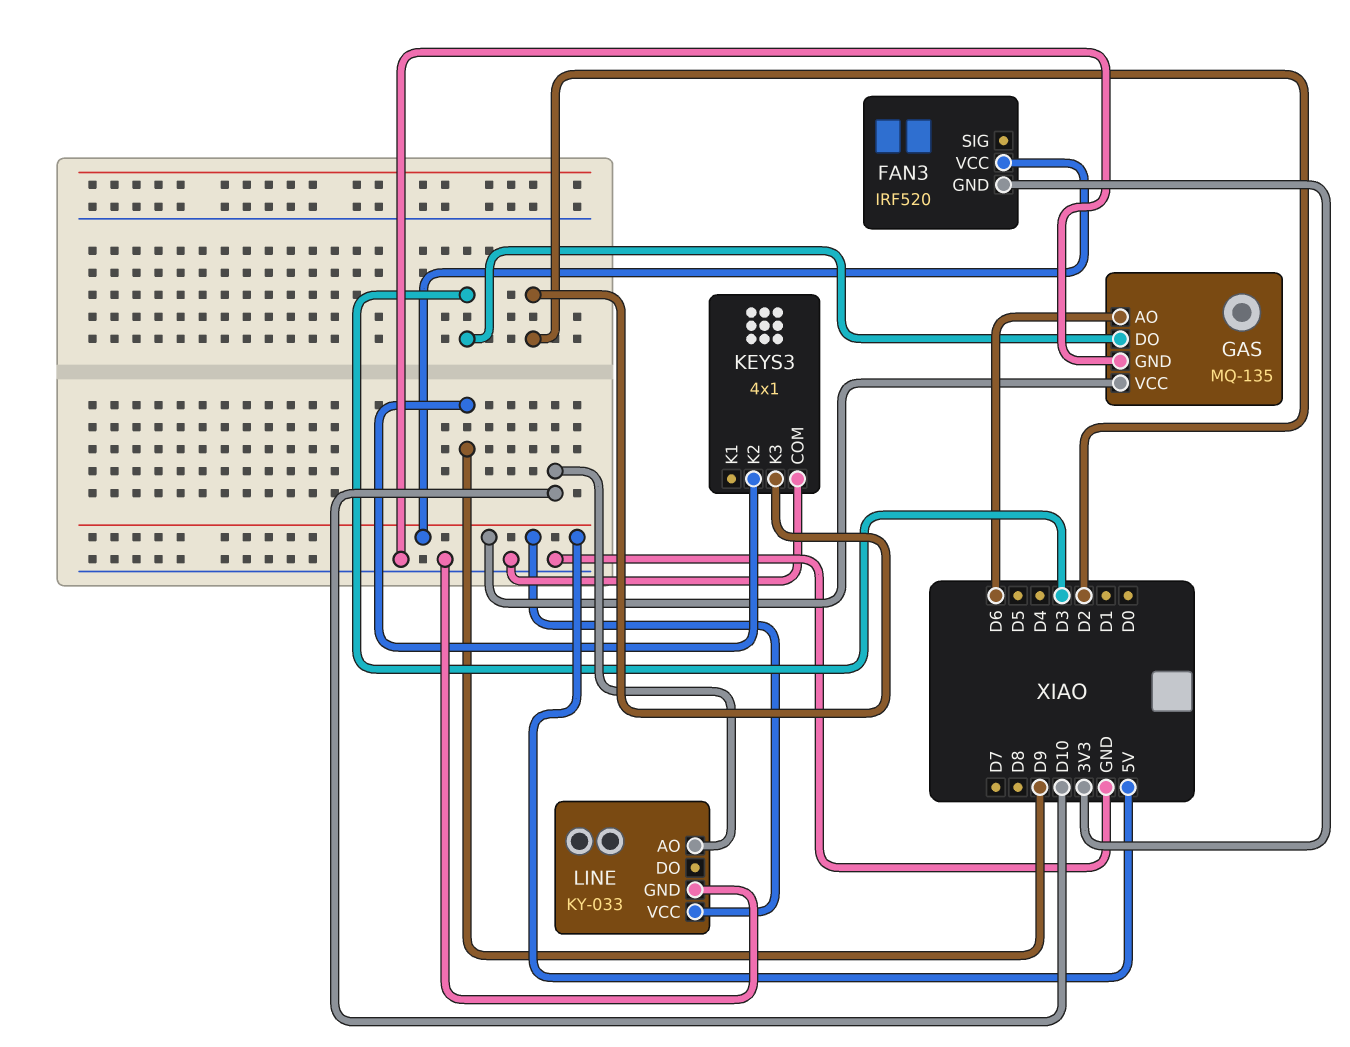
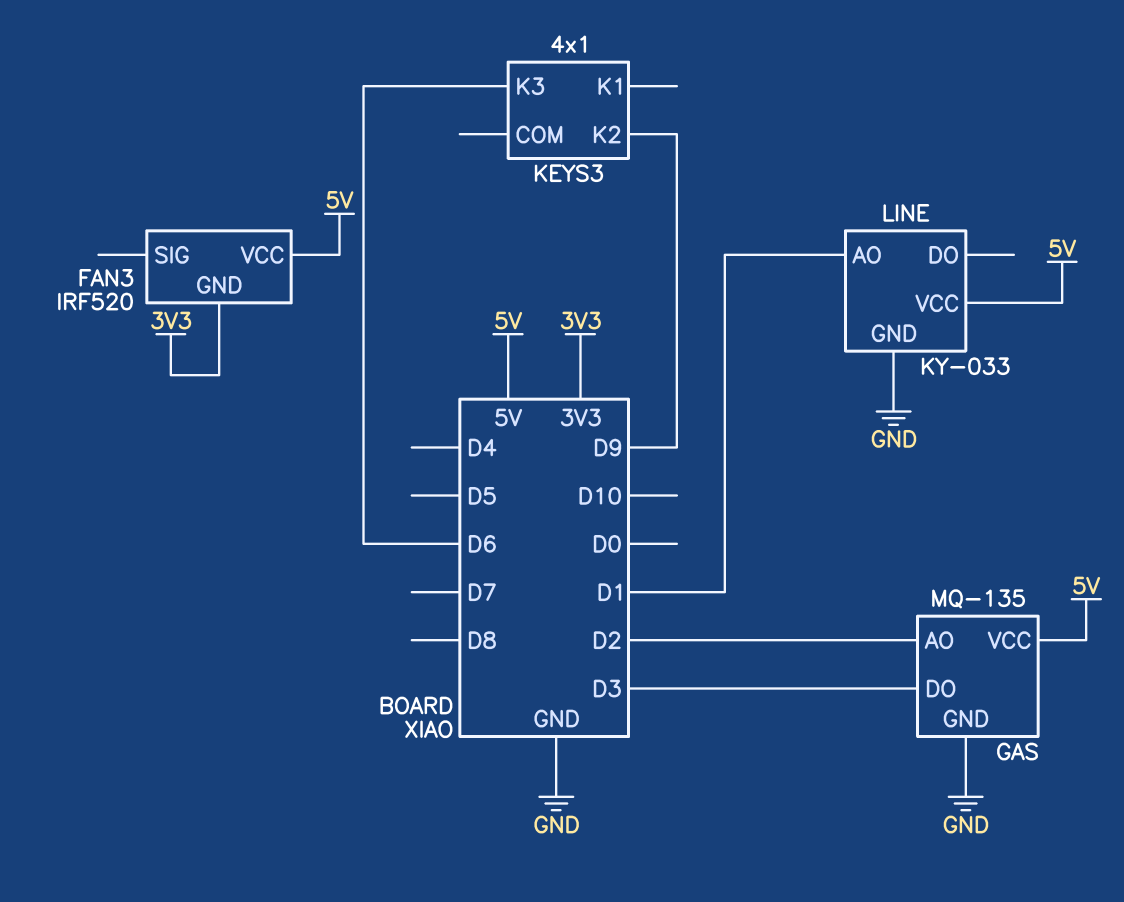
GAS pin AO: D6 -> D2
KEYS3 pin COM: GND -> none
KEYS3 pin K3: D2 -> D6
LINE pin AO: D10 -> D1

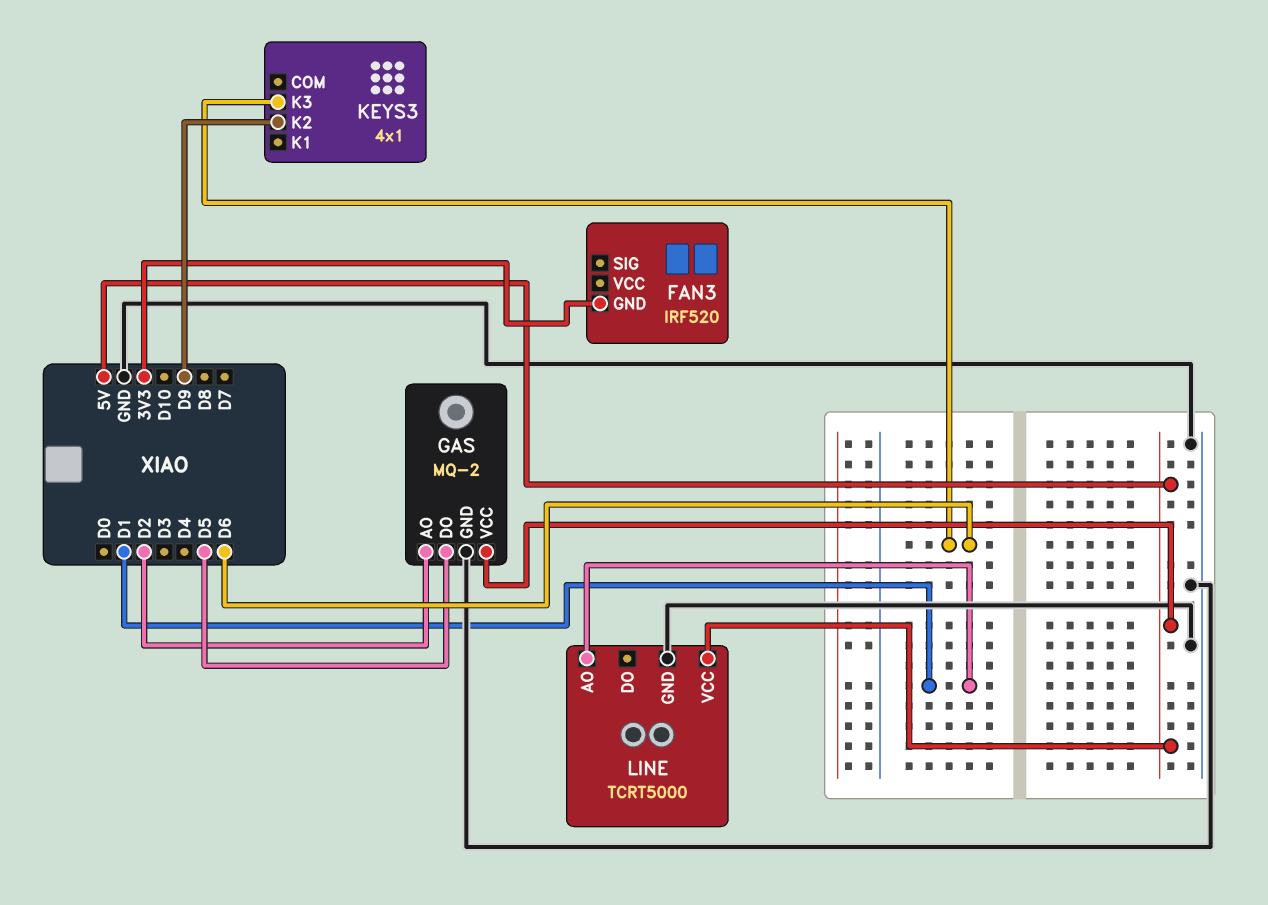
FAN3 pin VCC: 5V -> none
GAS: MQ-135 -> MQ-2
GAS pin DO: D3 -> D5
LINE: KY-033 -> TCRT5000

